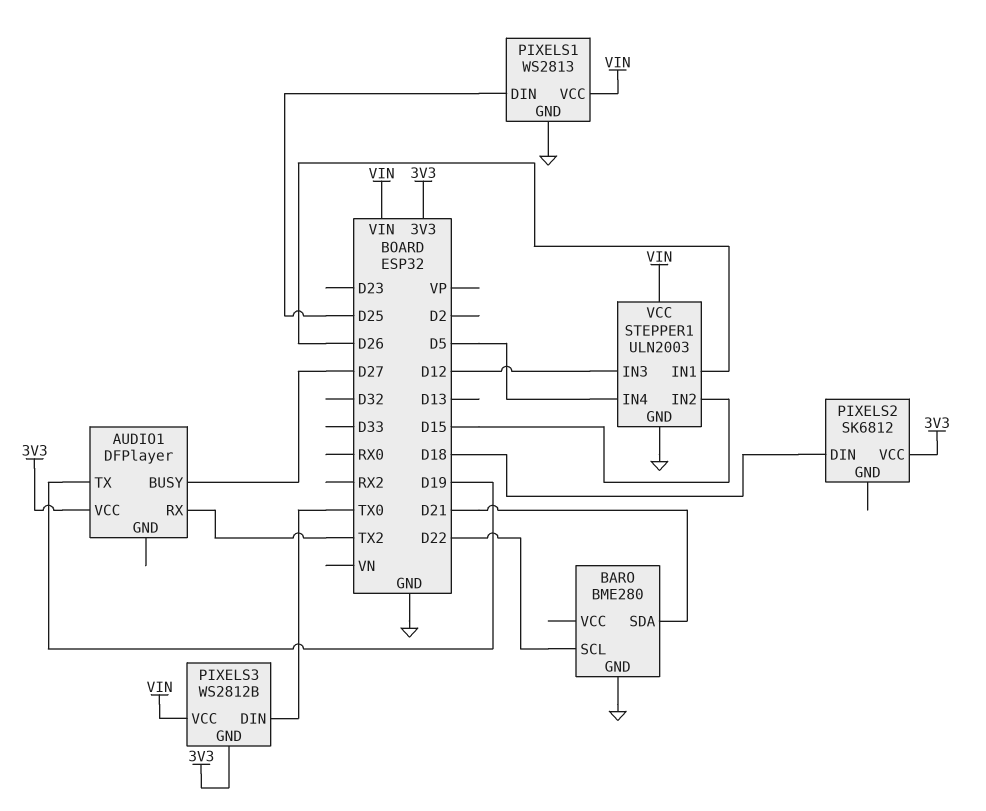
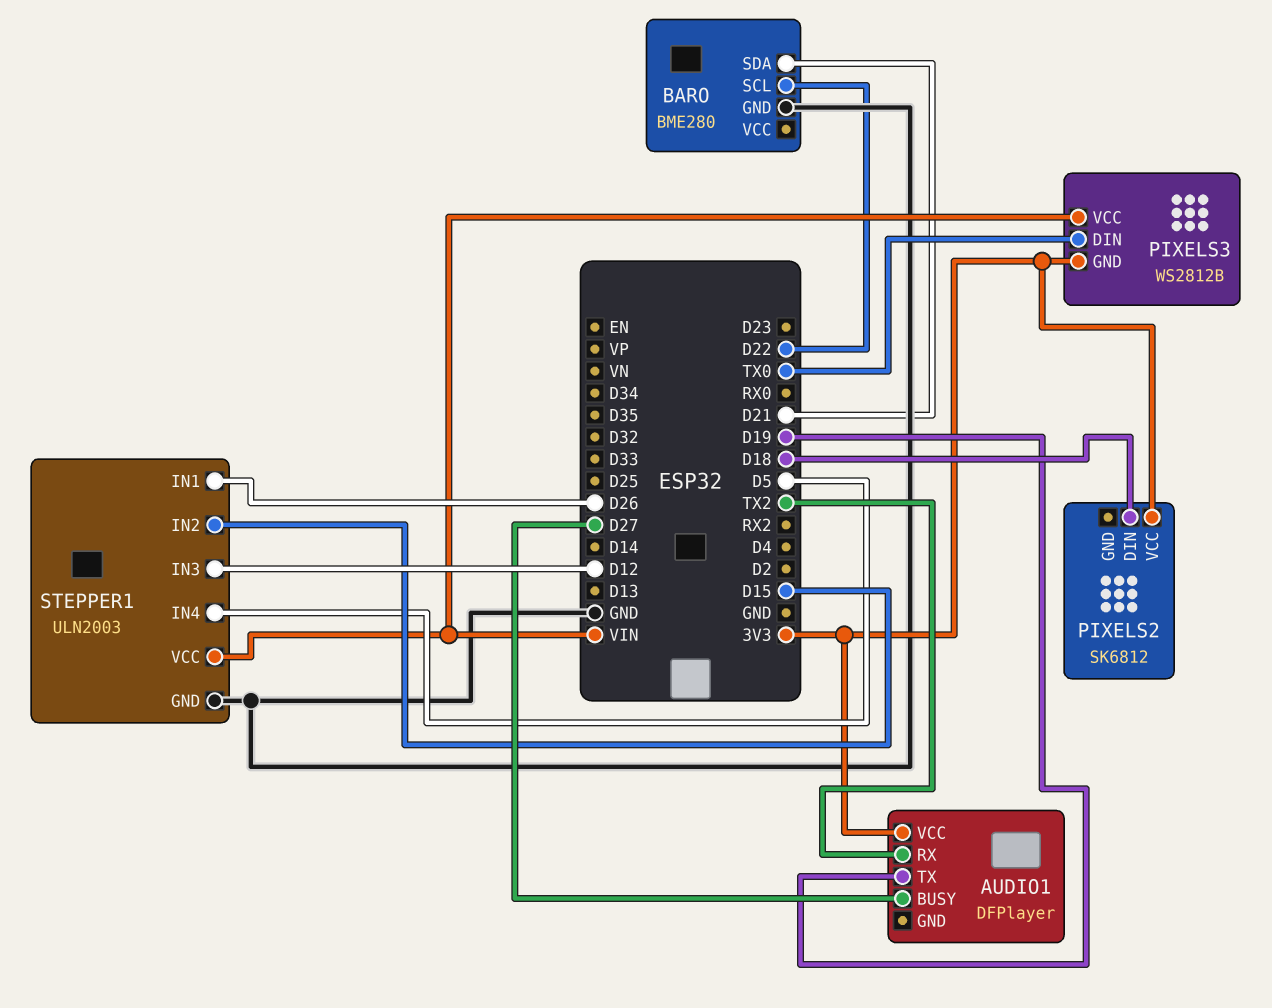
PIXELS1: WS2813 -> none
PIXELS1 pin DIN: D25 -> none
PIXELS1 pin GND: GND -> none
PIXELS1 pin VCC: VIN -> none

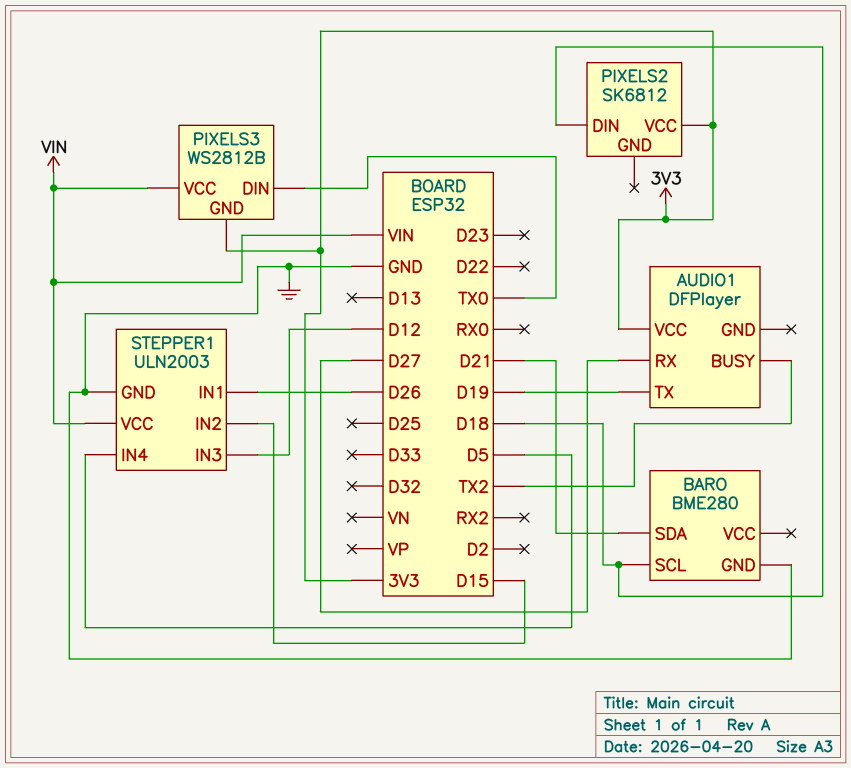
AUDIO1 pin BUSY: D27 -> TX2
AUDIO1 pin RX: TX2 -> D27
BARO pin SCL: D22 -> D18

